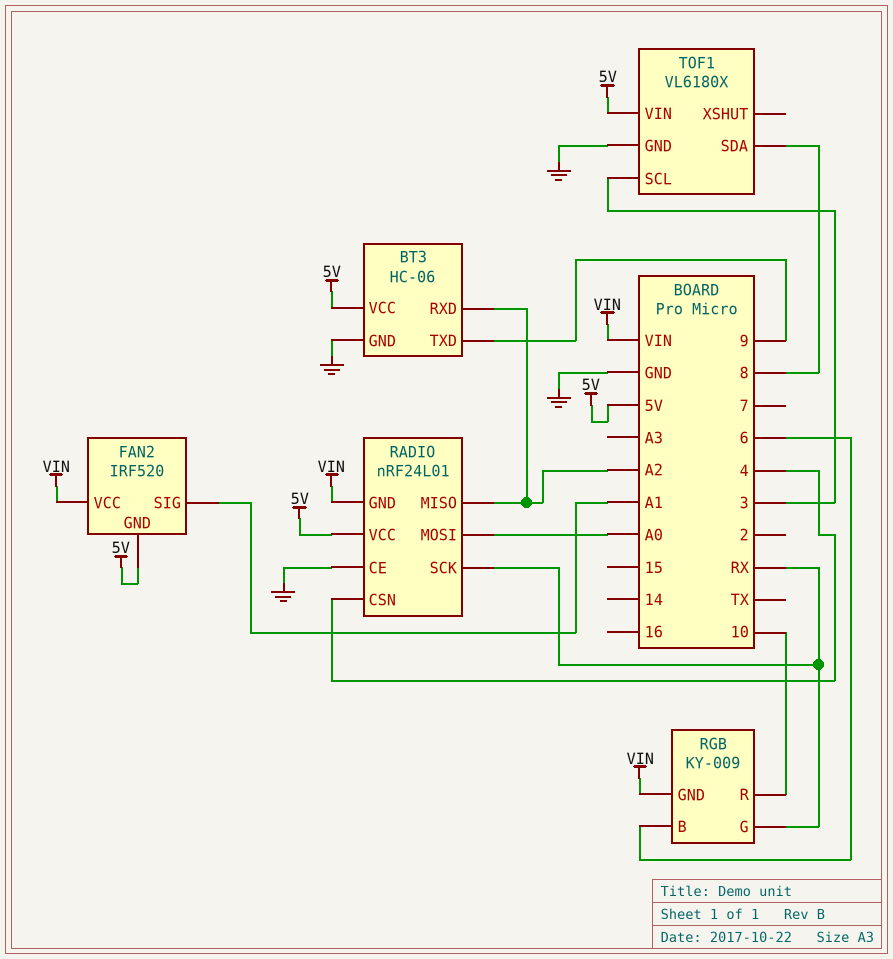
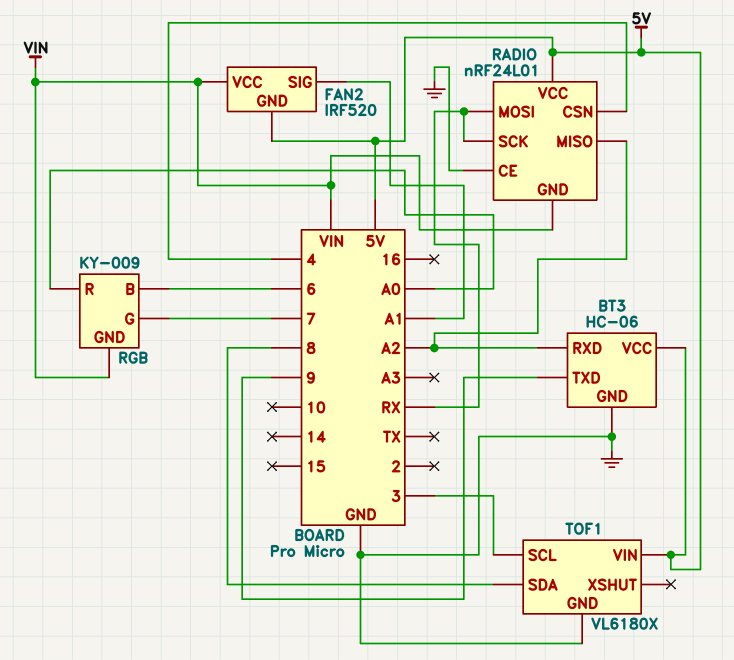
RADIO pin MOSI: A0 -> RX
RGB pin G: RX -> 7
RGB pin R: 10 -> A0

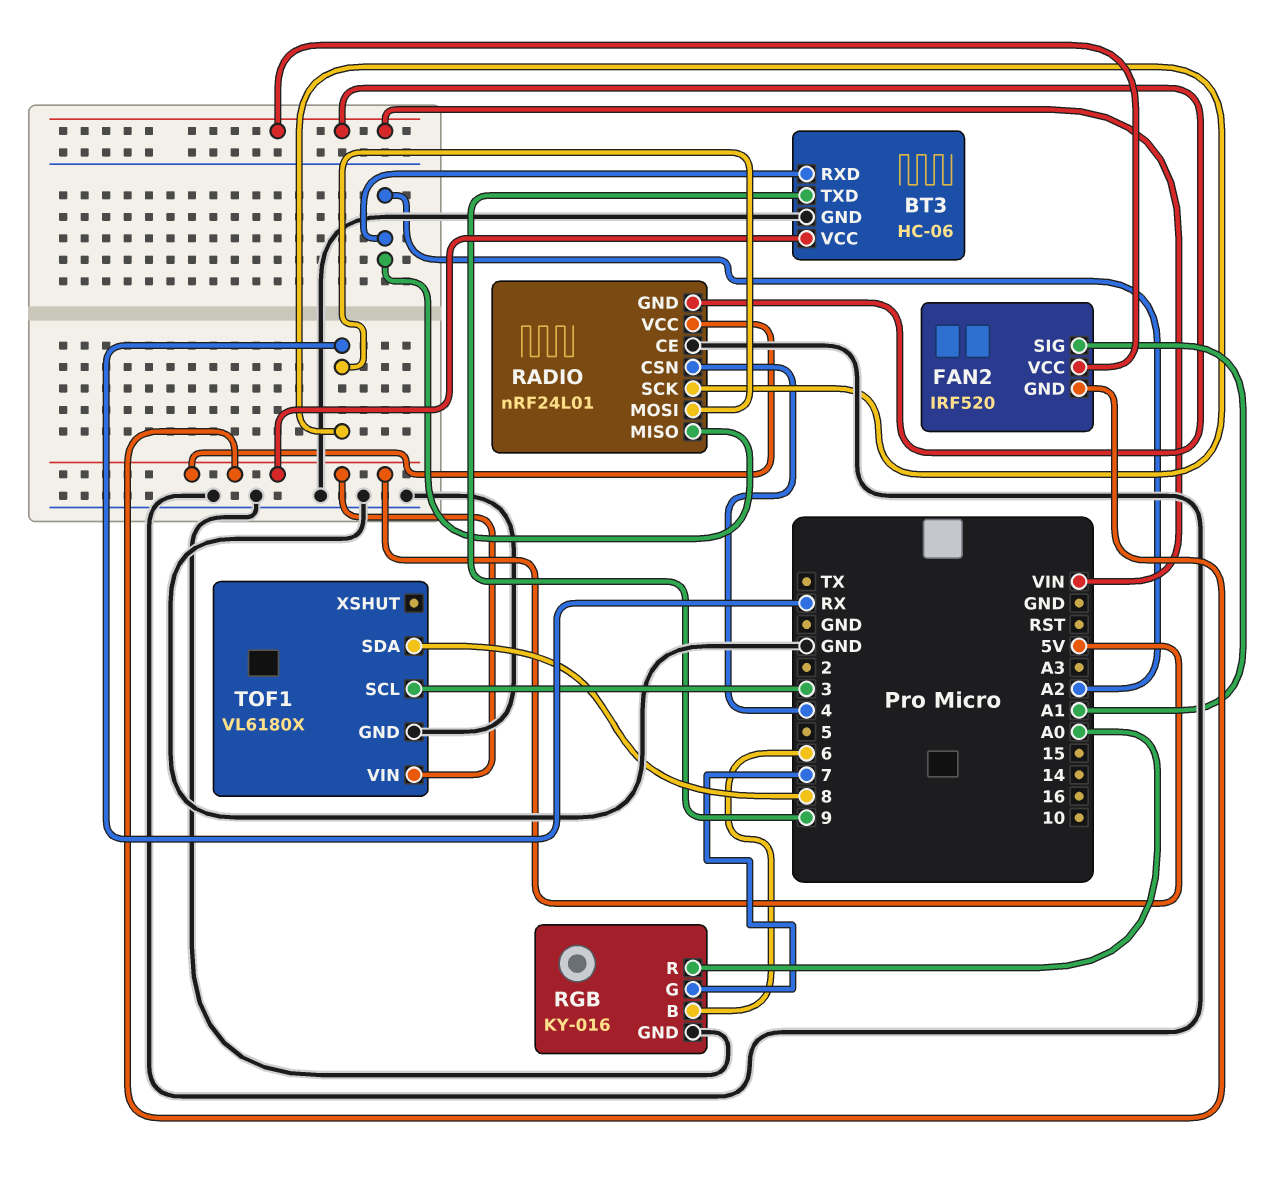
RGB: KY-009 -> KY-016
RGB pin GND: VIN -> GND

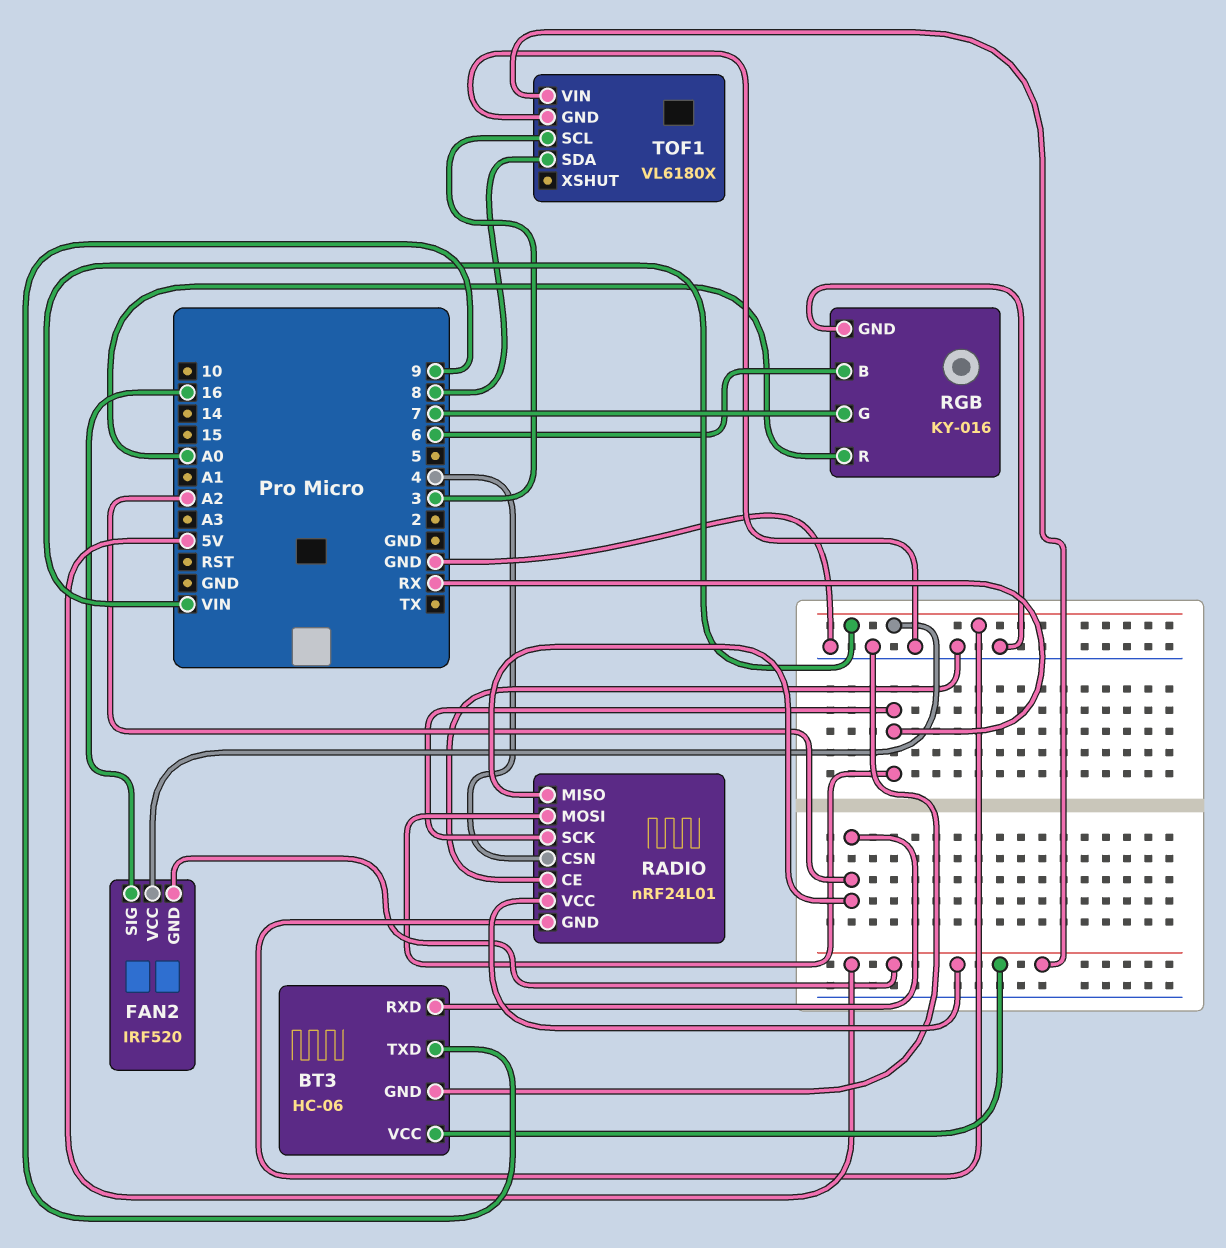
FAN2 pin SIG: A1 -> 16

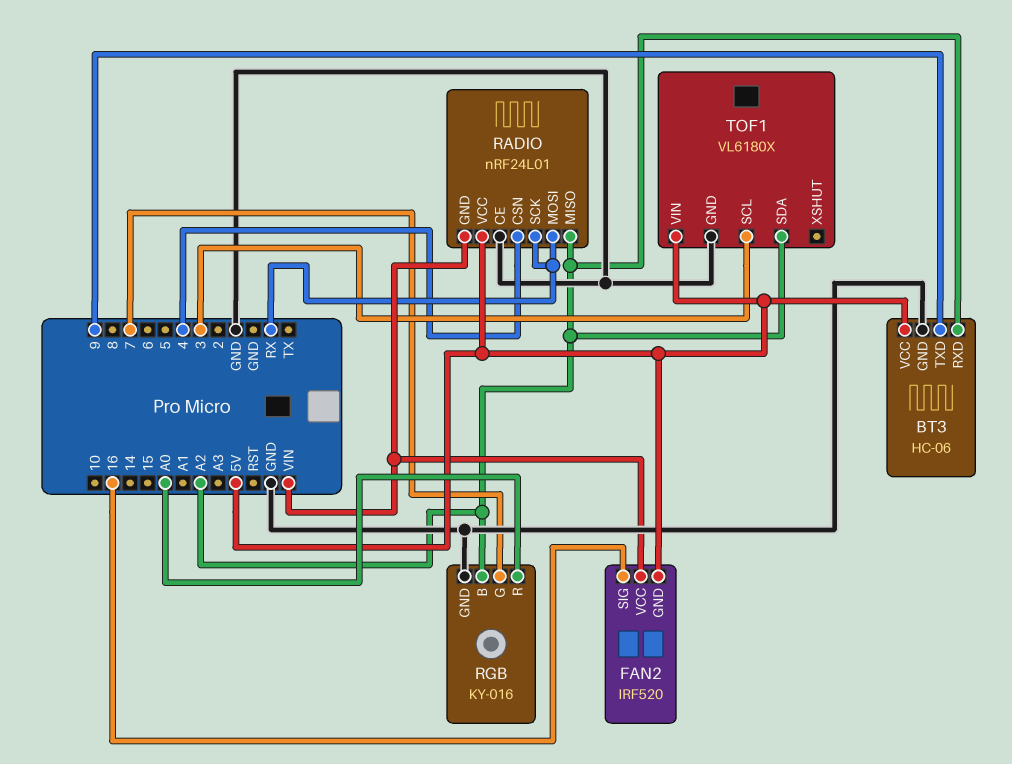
RGB pin B: 6 -> A2
TOF1 pin SDA: 8 -> A2

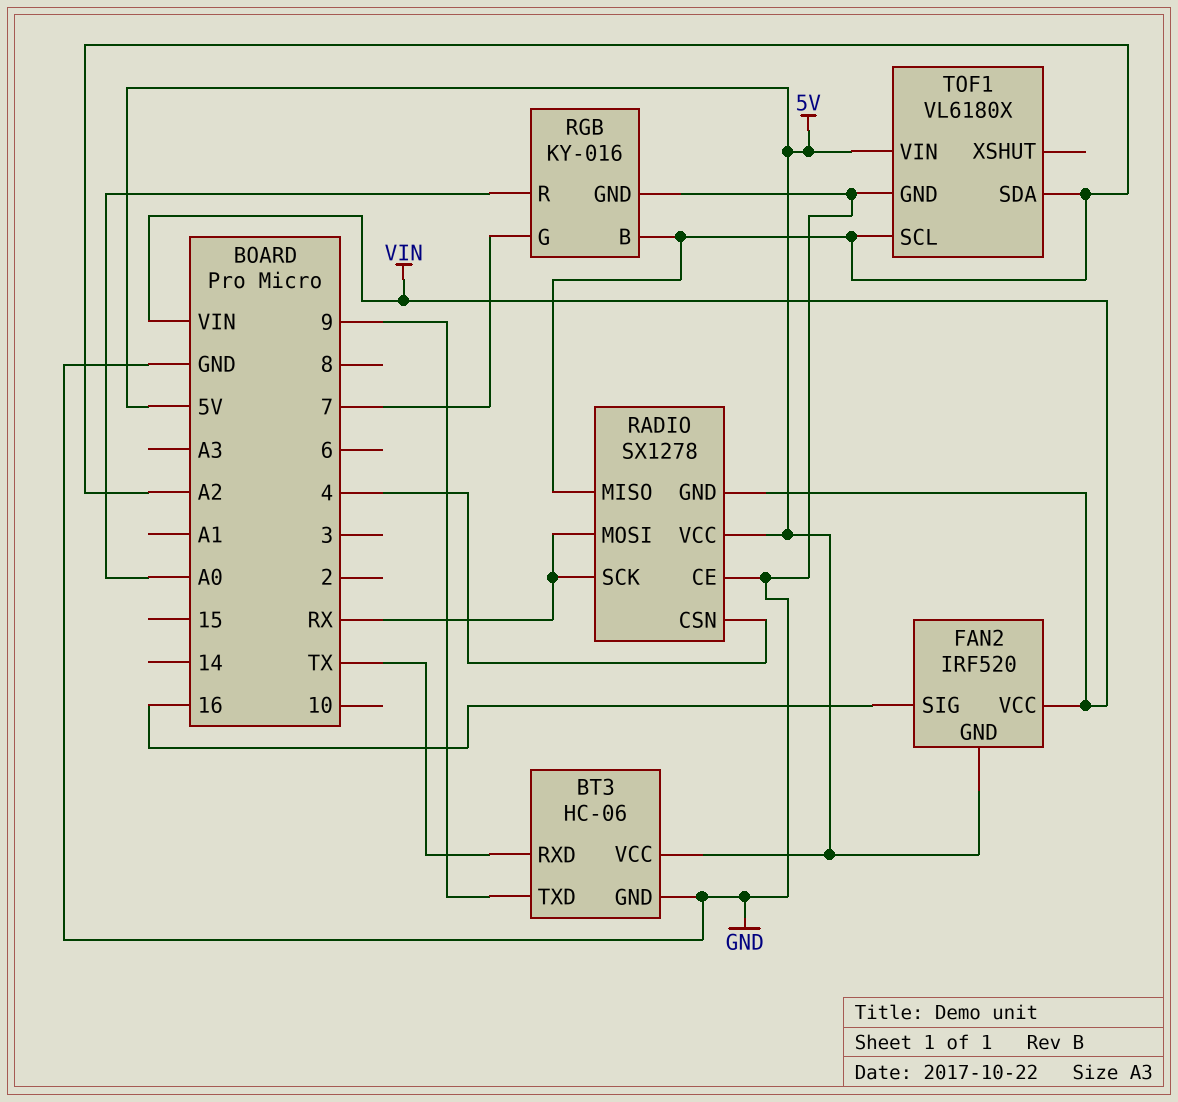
BT3 pin RXD: A2 -> TX
RADIO: nRF24L01 -> SX1278
TOF1 pin SCL: 3 -> A2

